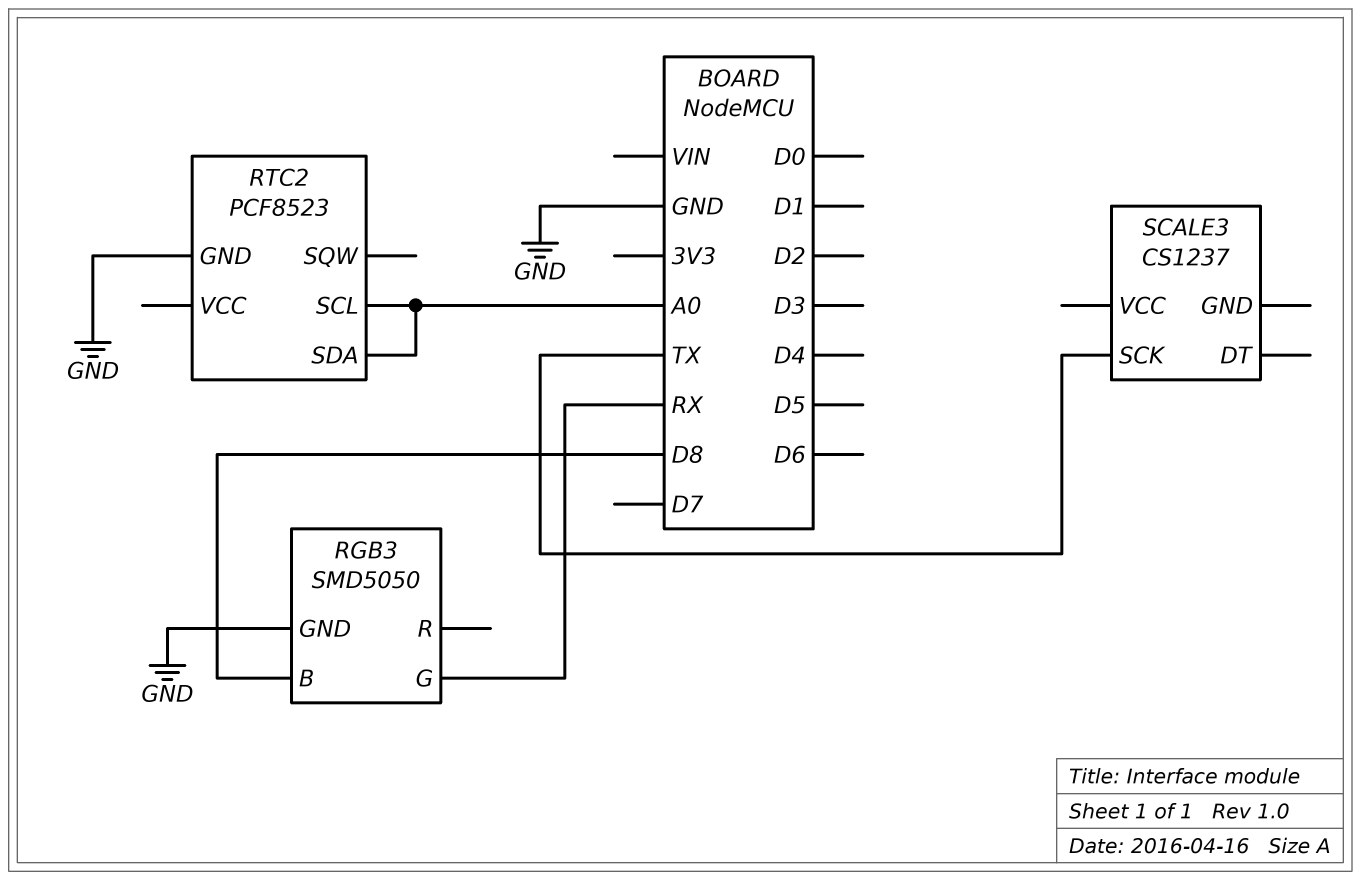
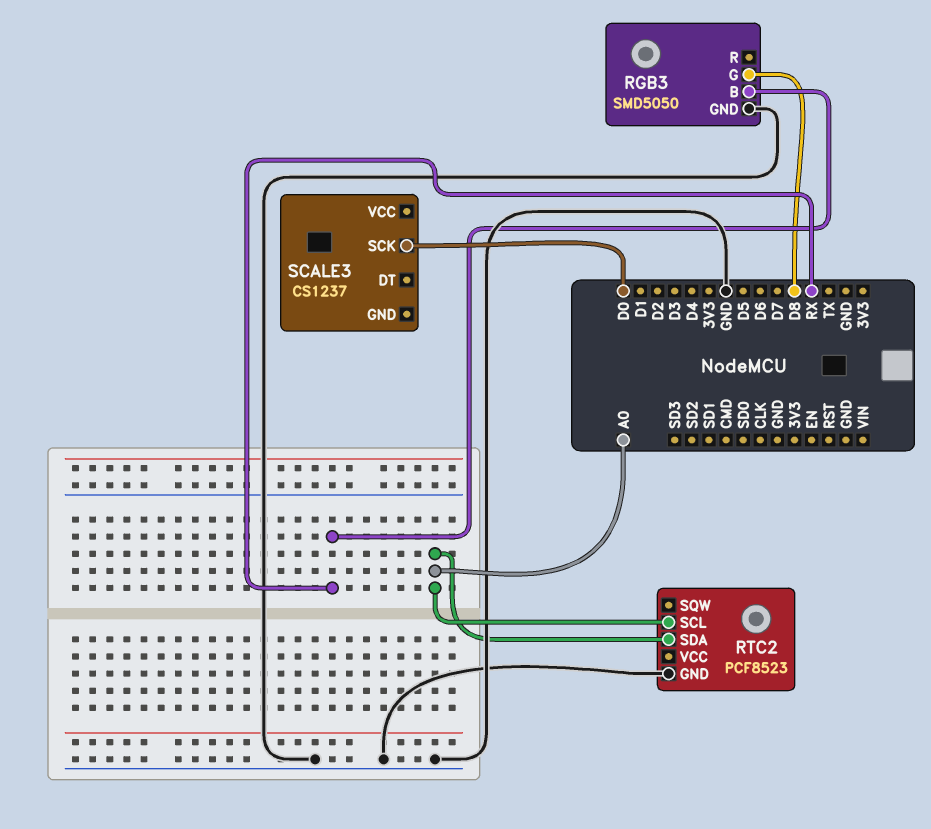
RGB3 pin B: D8 -> RX
RGB3 pin G: RX -> D8
SCALE3 pin SCK: TX -> D0

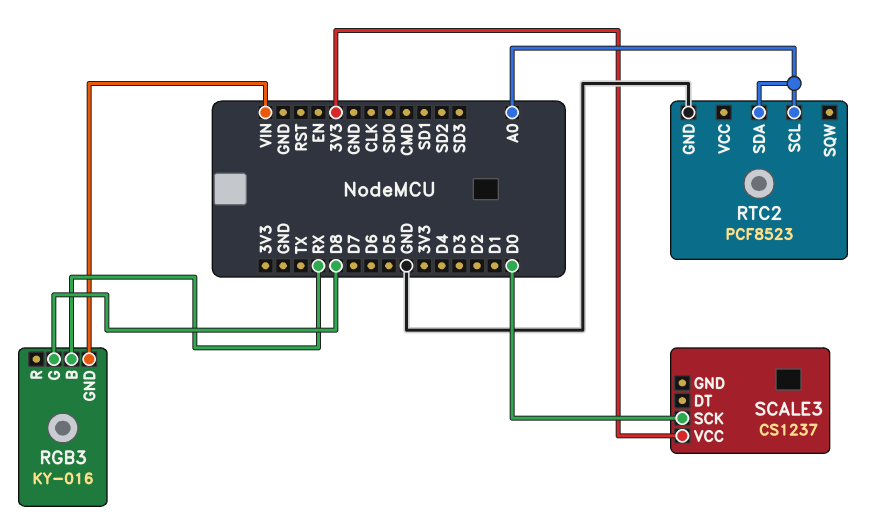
RGB3: SMD5050 -> KY-016
RGB3 pin GND: GND -> VIN
SCALE3 pin VCC: none -> 3V3

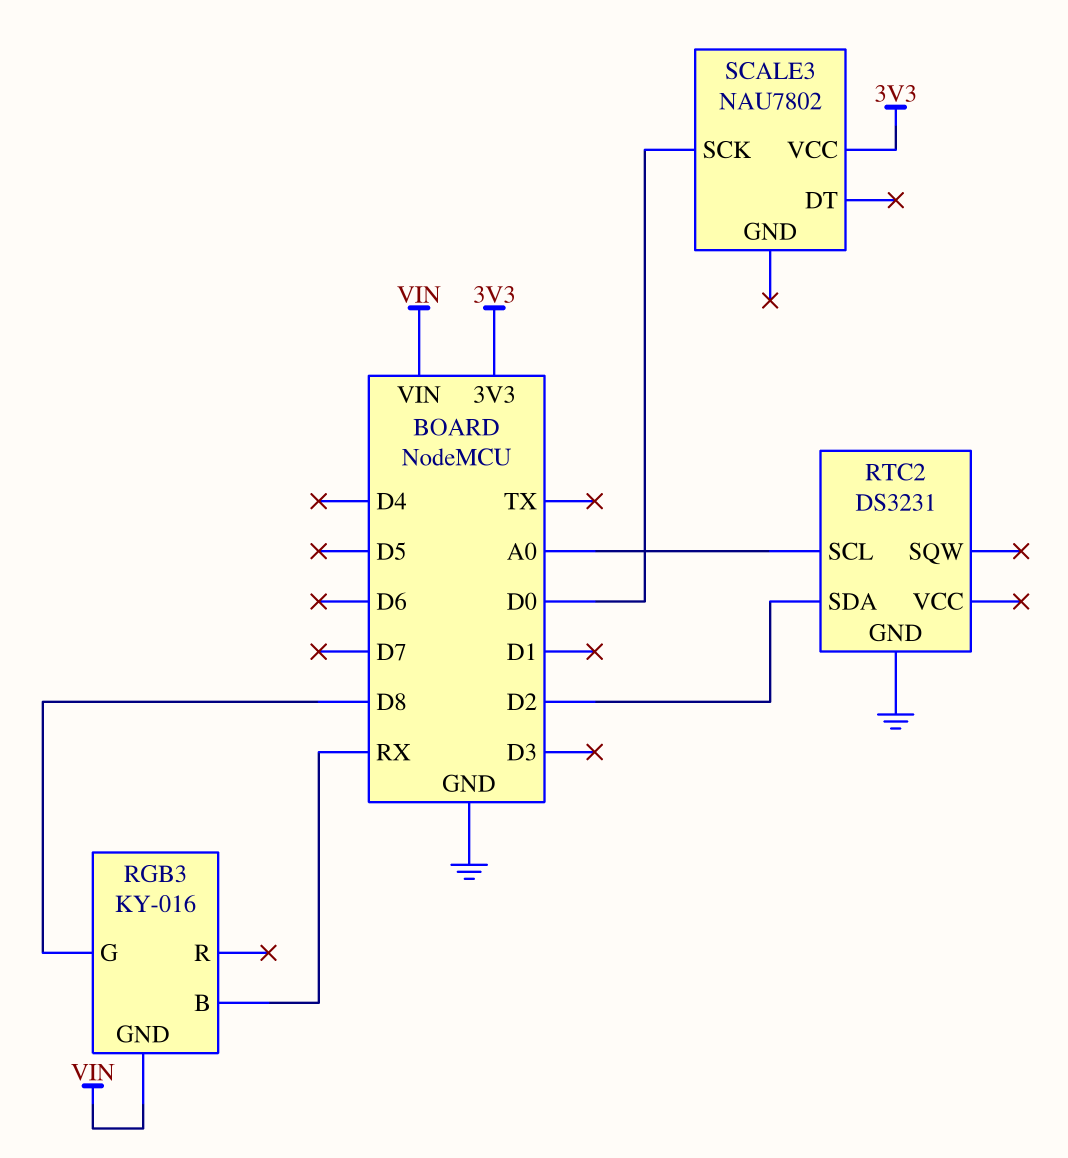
RTC2: PCF8523 -> DS3231
RTC2 pin SDA: A0 -> D2
SCALE3: CS1237 -> NAU7802

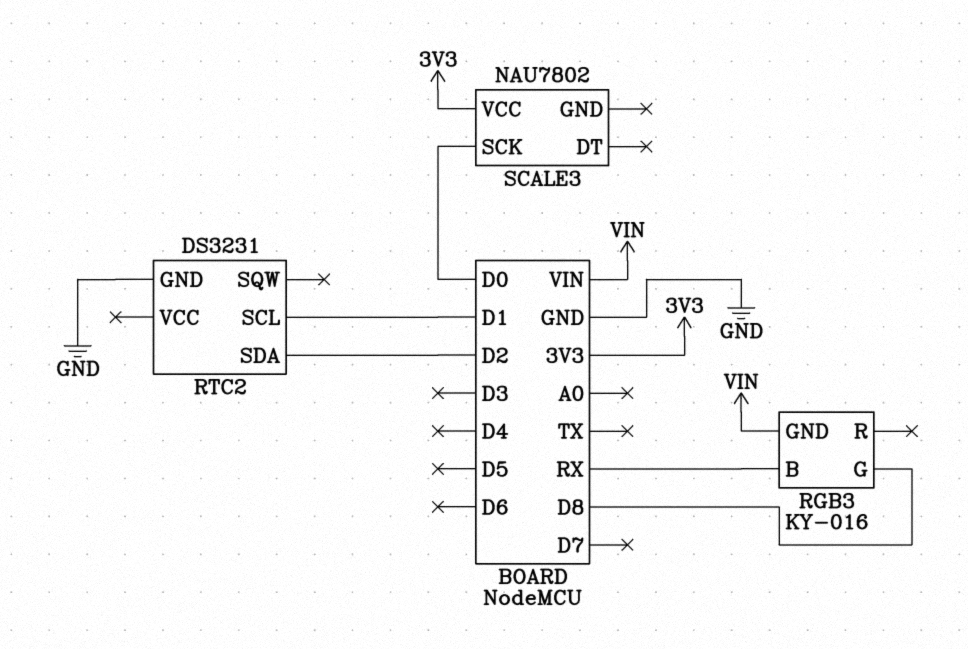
RTC2 pin SCL: A0 -> D1

